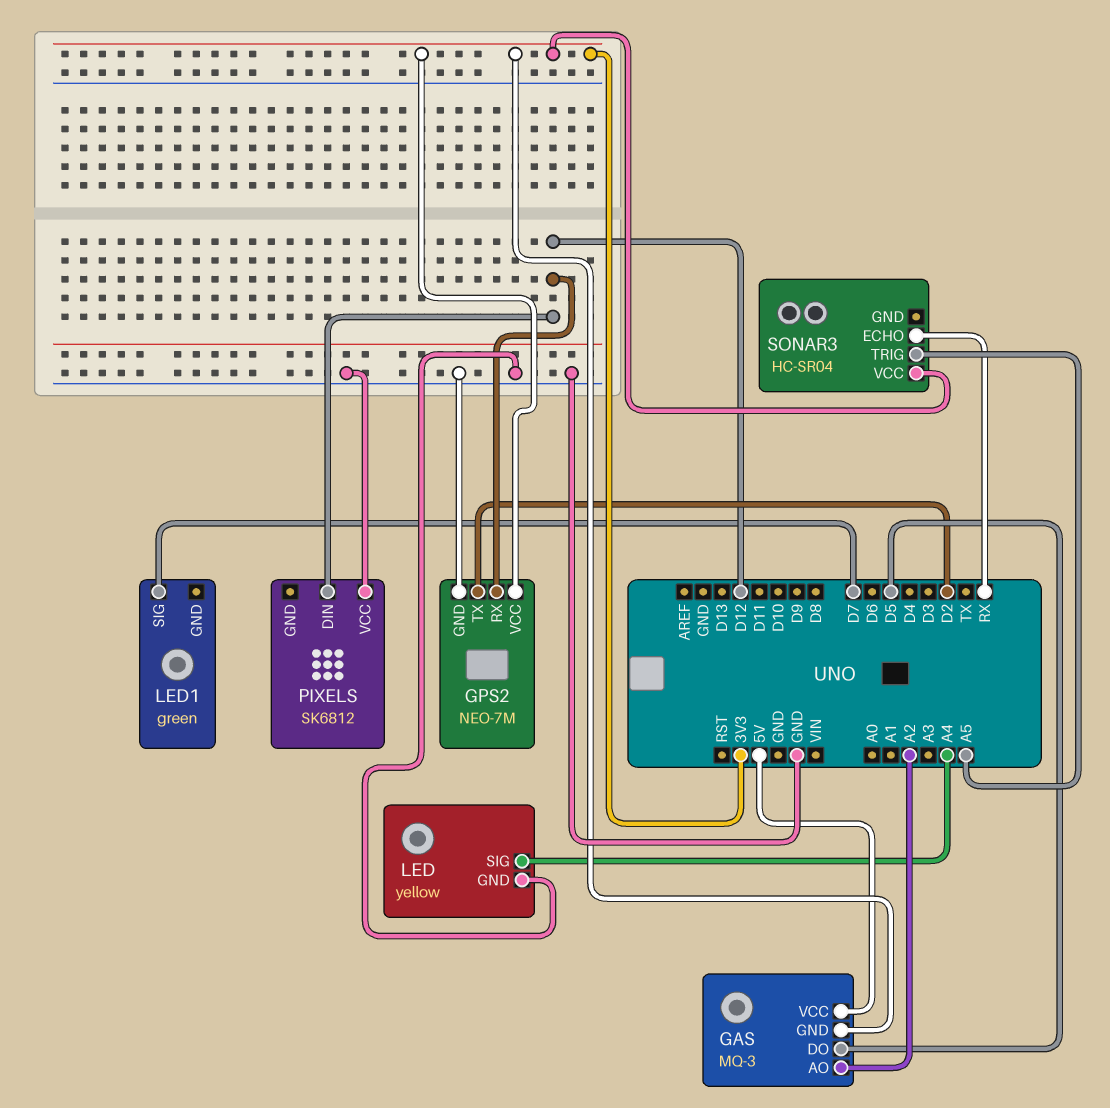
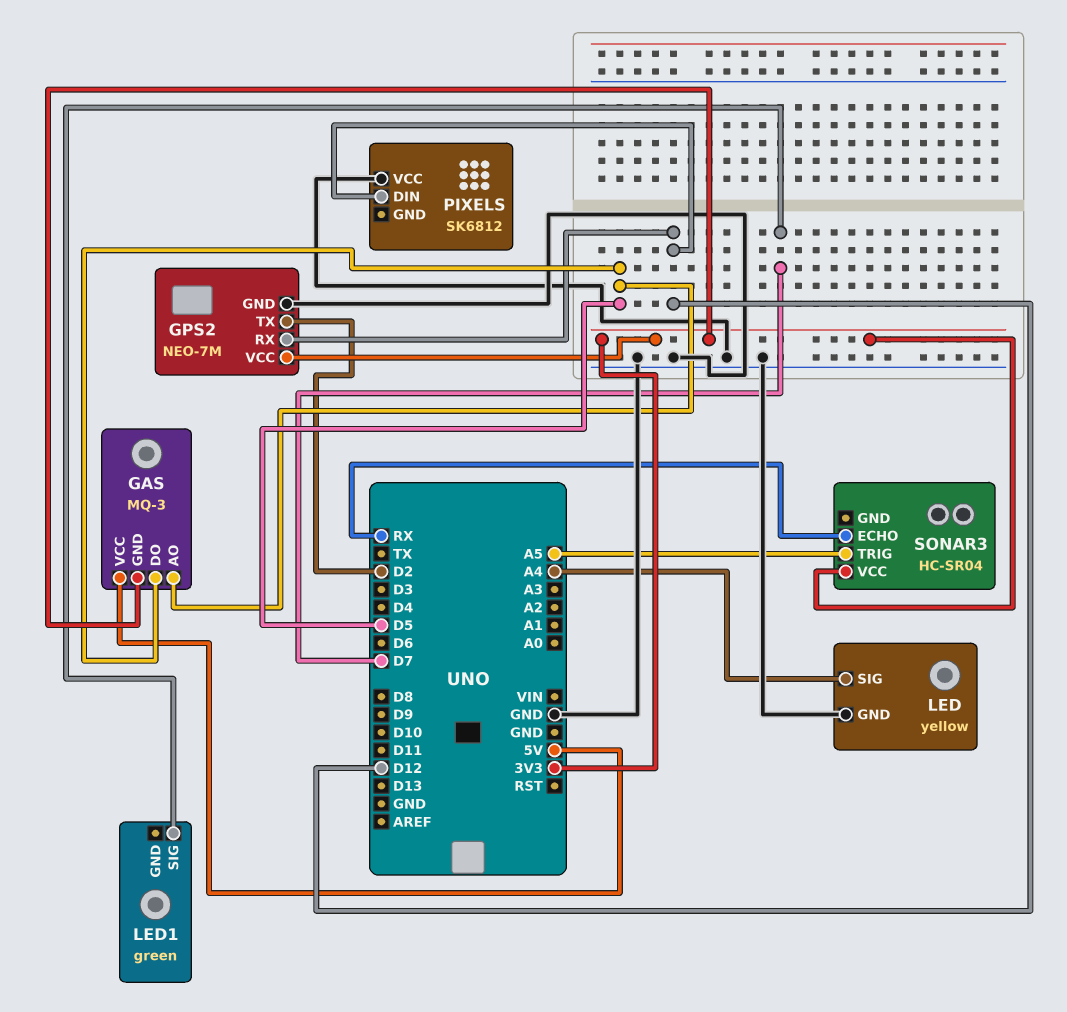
GAS pin AO: A2 -> D5

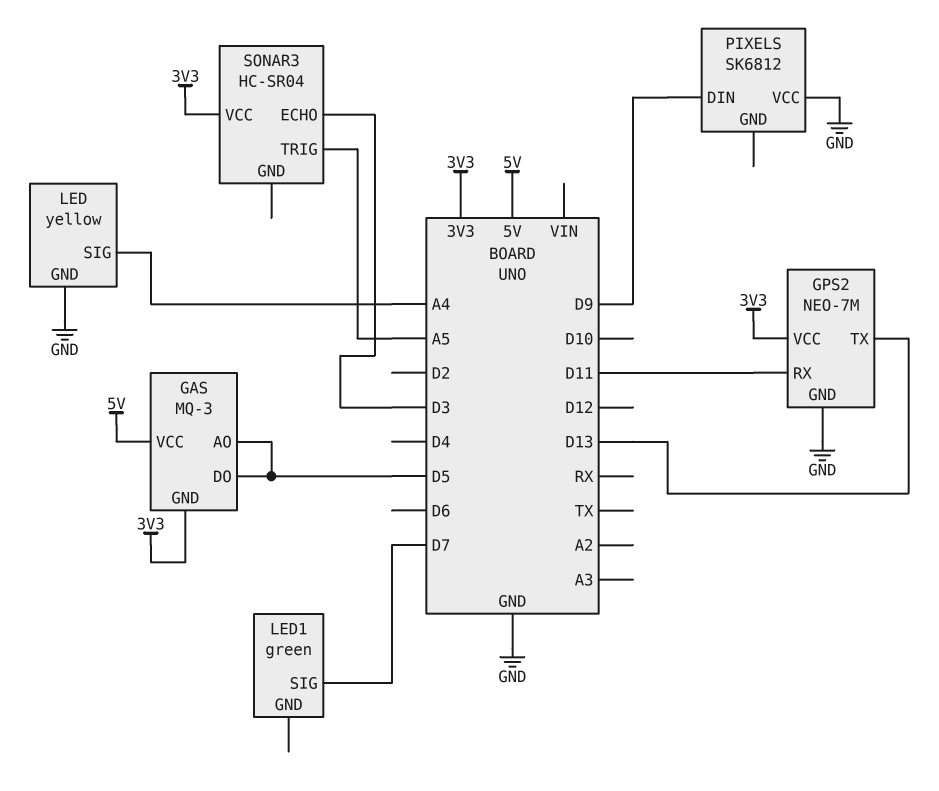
GPS2 pin RX: D12 -> D11
GPS2 pin TX: D2 -> D13
PIXELS pin DIN: D12 -> D9
SONAR3 pin ECHO: RX -> D3

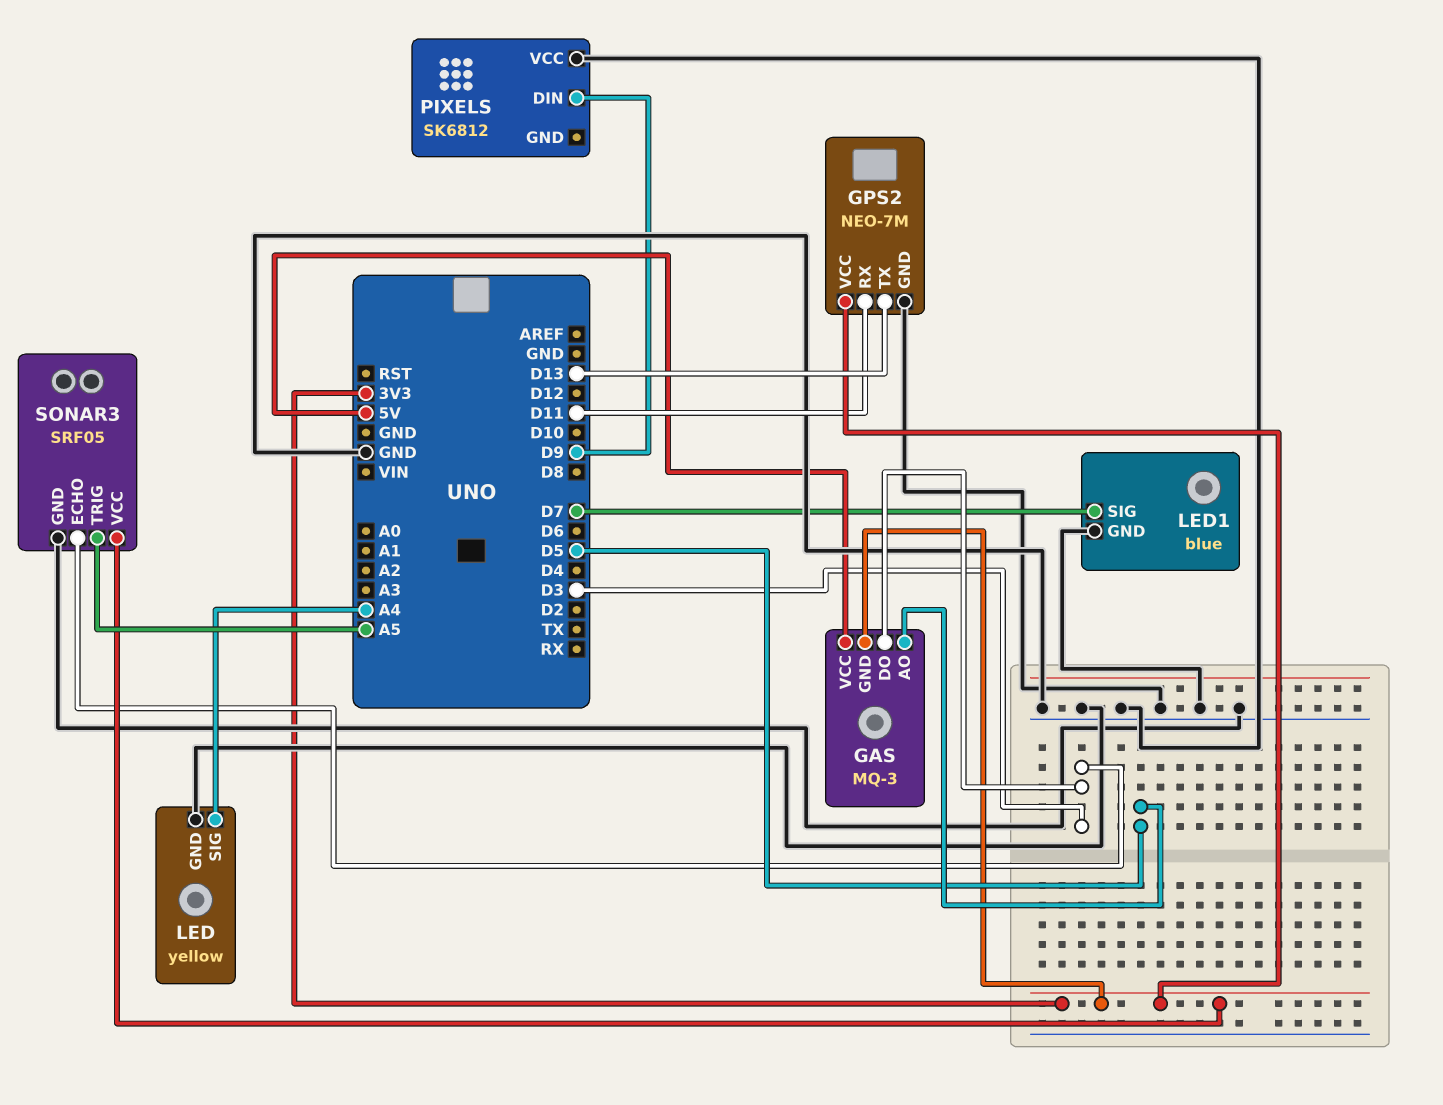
GAS pin DO: D5 -> D3
LED1: green -> blue
LED1 pin GND: none -> GND
SONAR3: HC-SR04 -> SRF05
SONAR3 pin GND: none -> GND

